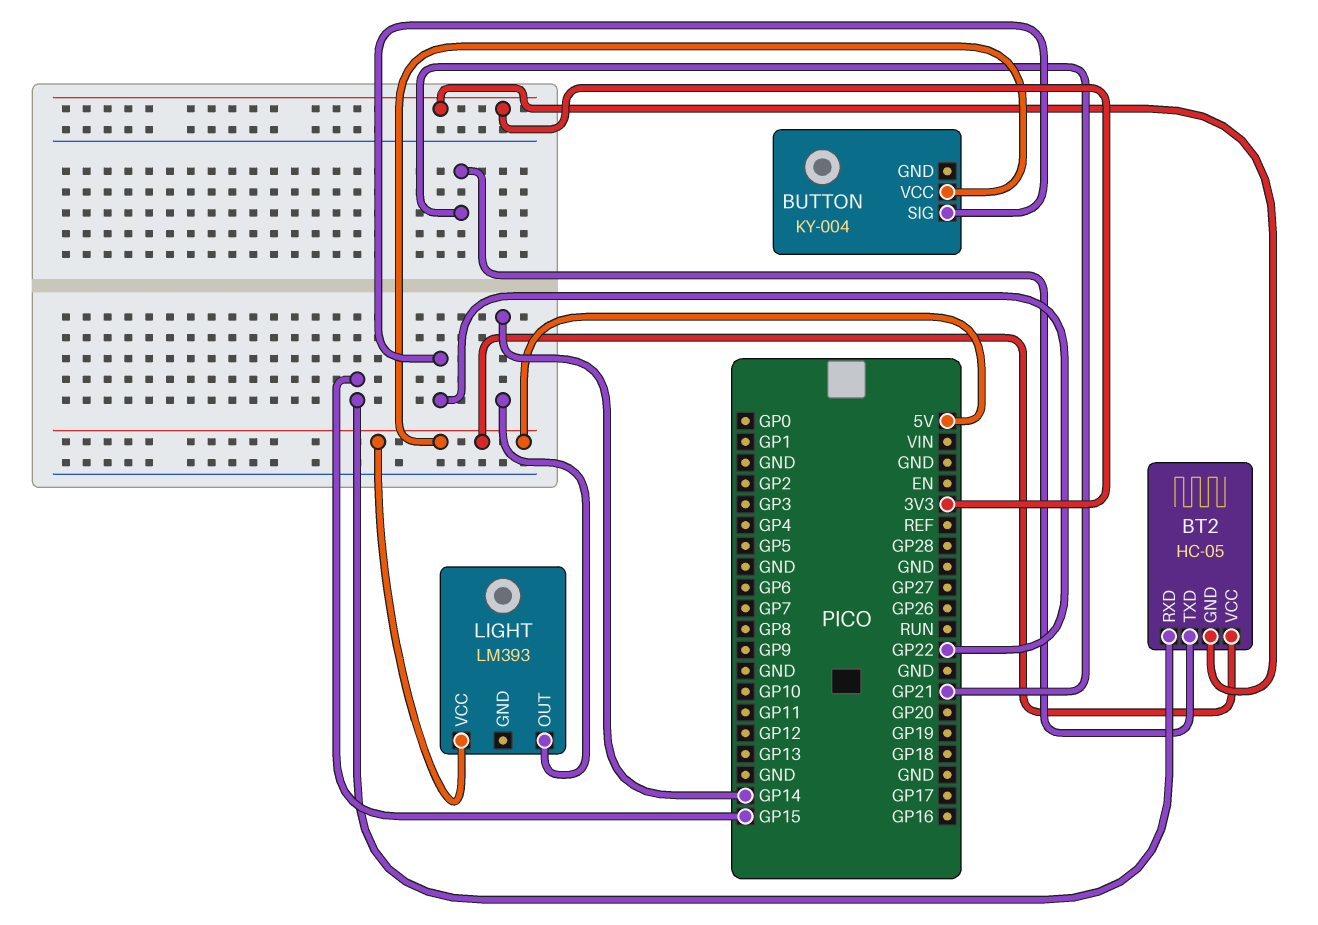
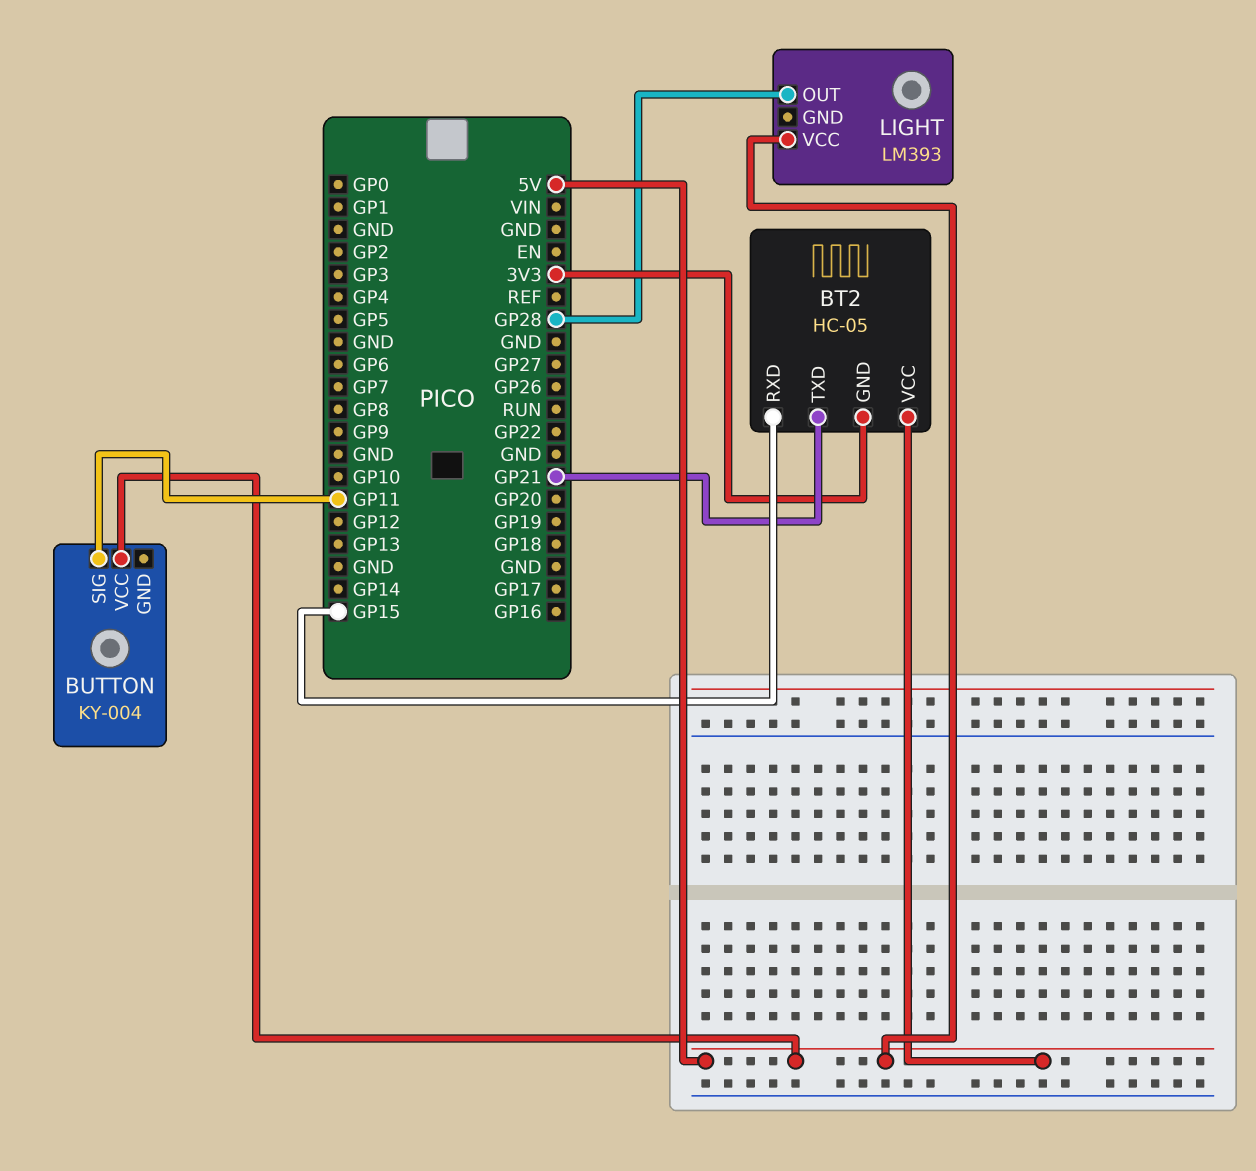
BUTTON pin SIG: GP22 -> GP11
LIGHT pin OUT: GP14 -> GP28

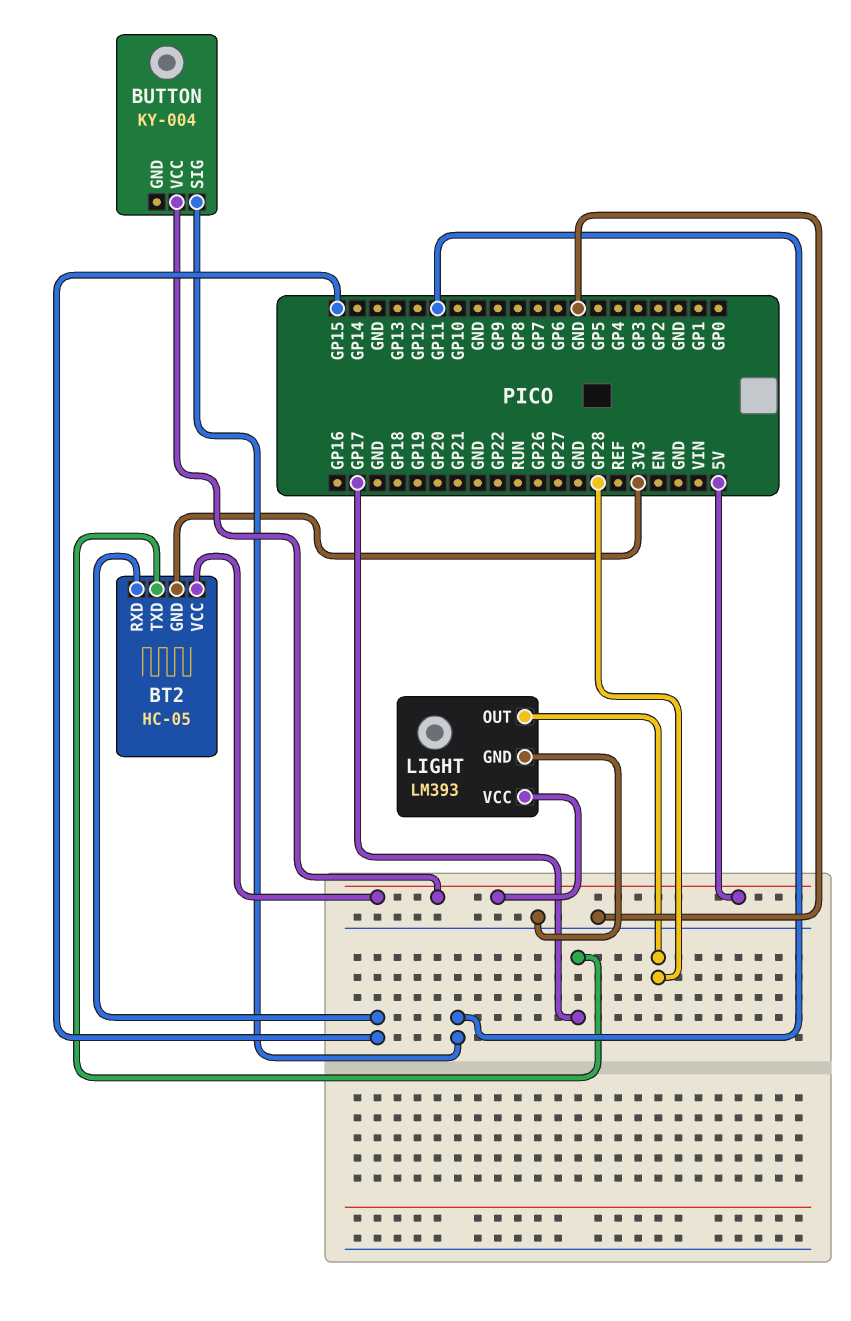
BT2 pin TXD: GP21 -> GP17
LIGHT pin GND: none -> GND

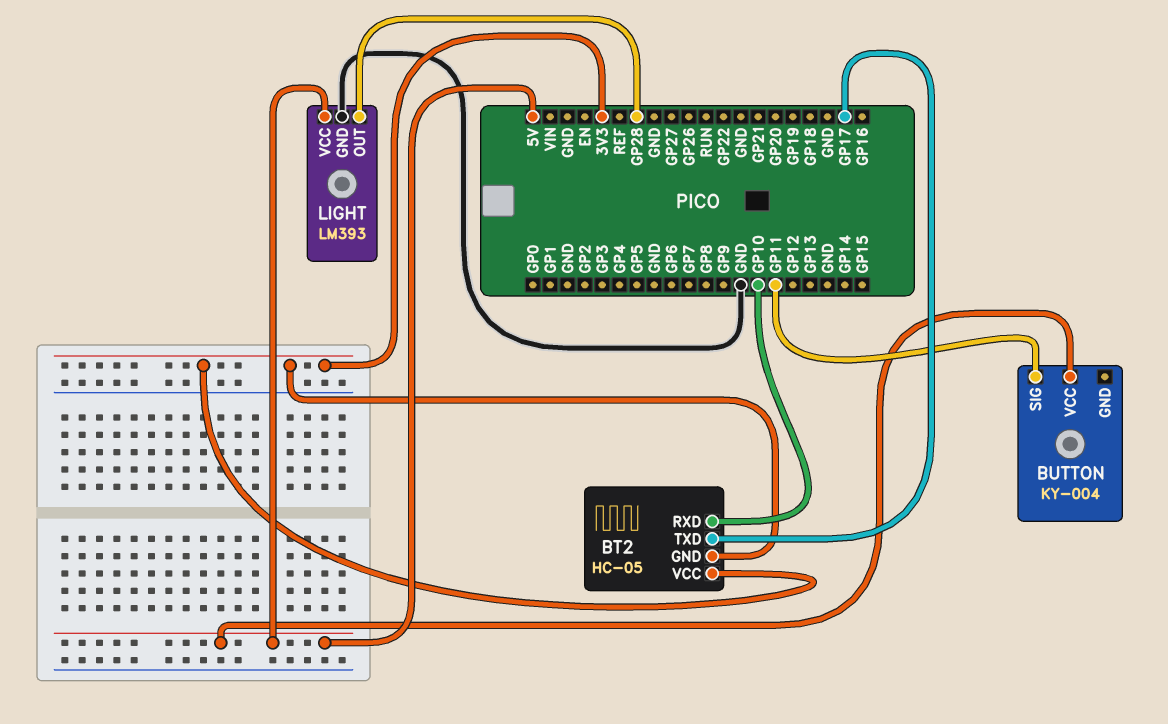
BT2 pin RXD: GP15 -> GP10
BT2 pin VCC: 5V -> 3V3

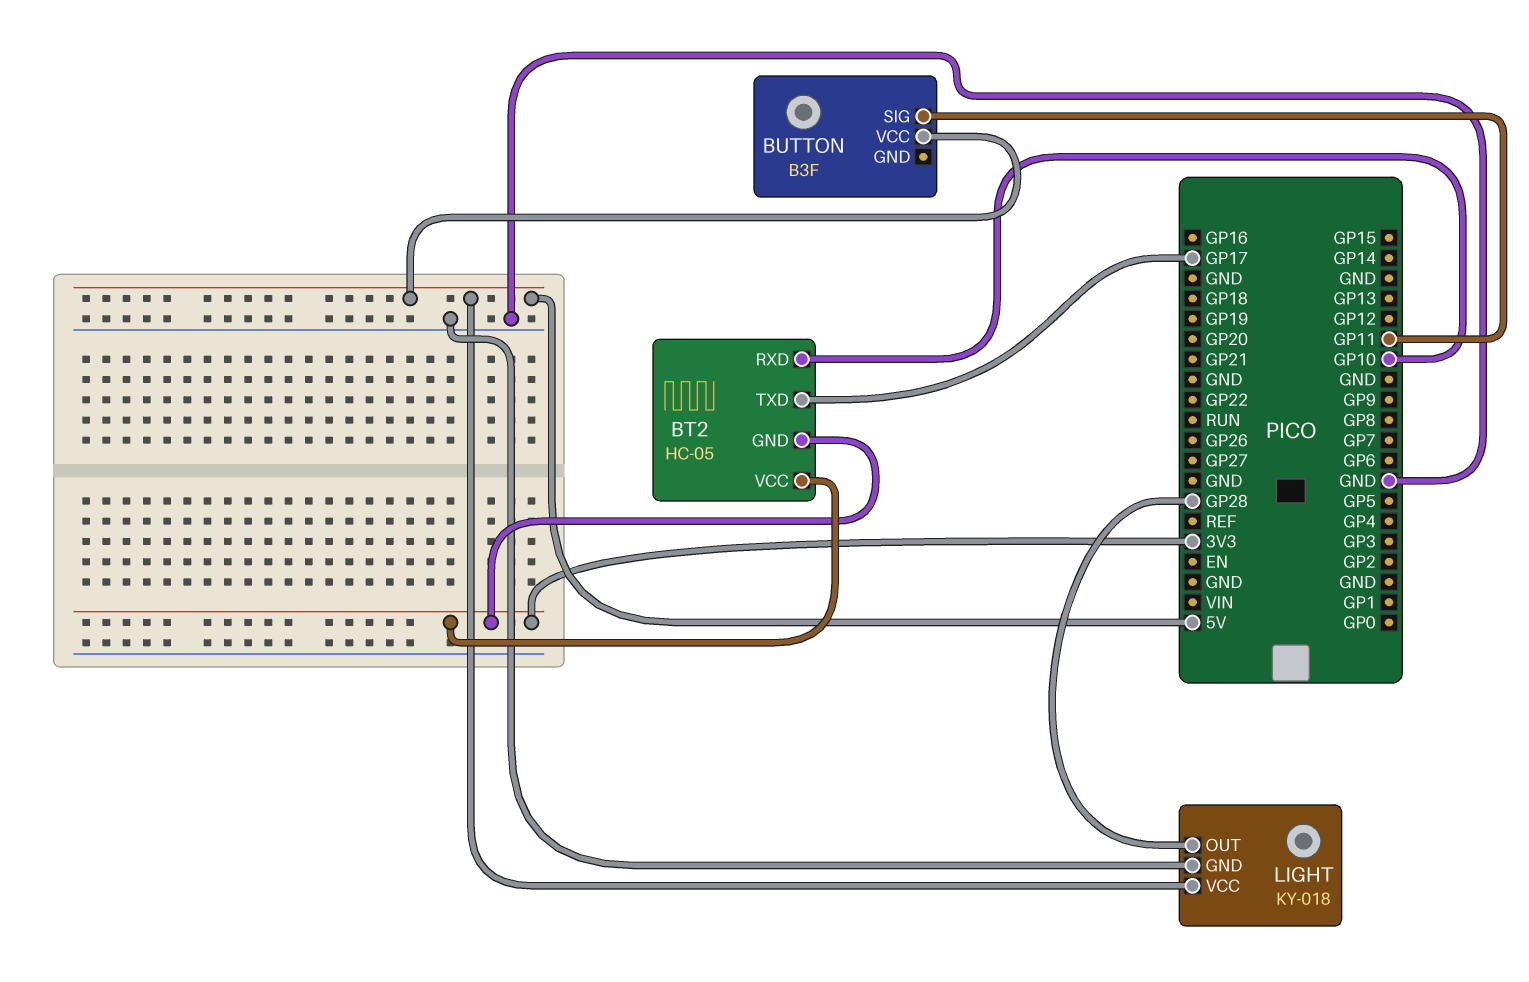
BUTTON: KY-004 -> B3F
LIGHT: LM393 -> KY-018

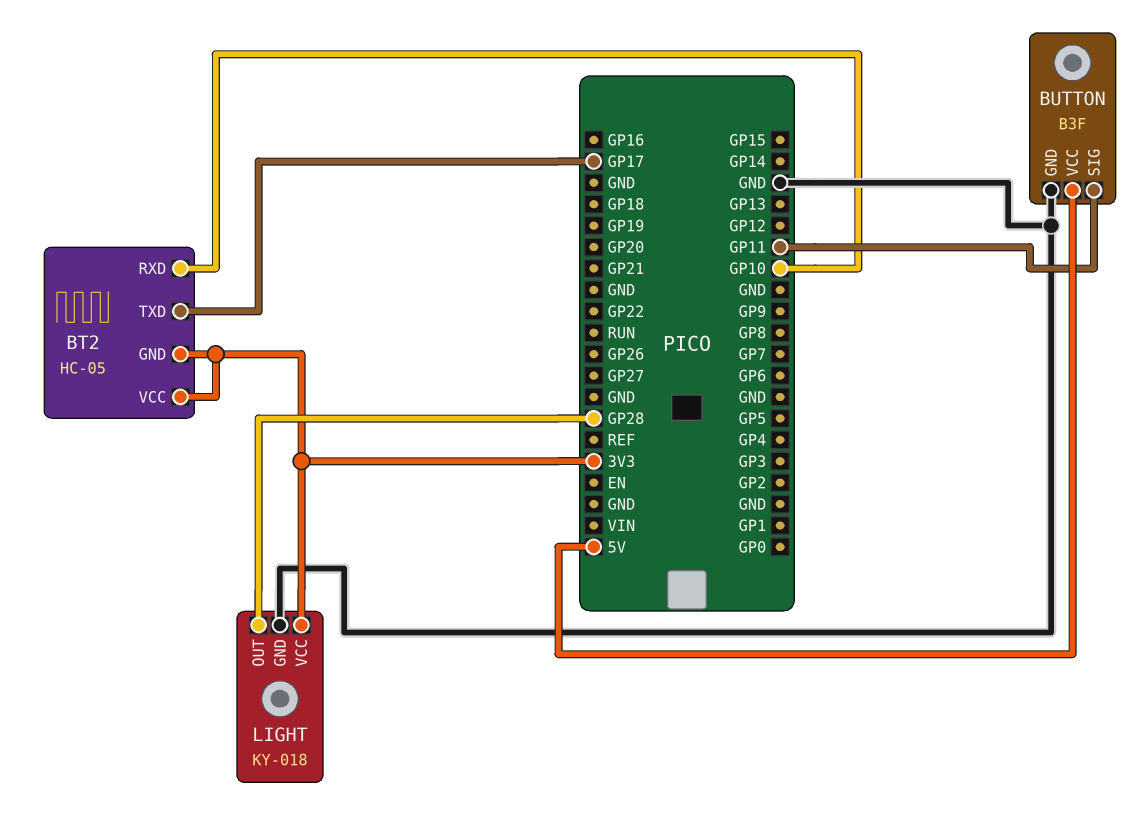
BUTTON pin GND: none -> GND
LIGHT pin VCC: 5V -> 3V3

